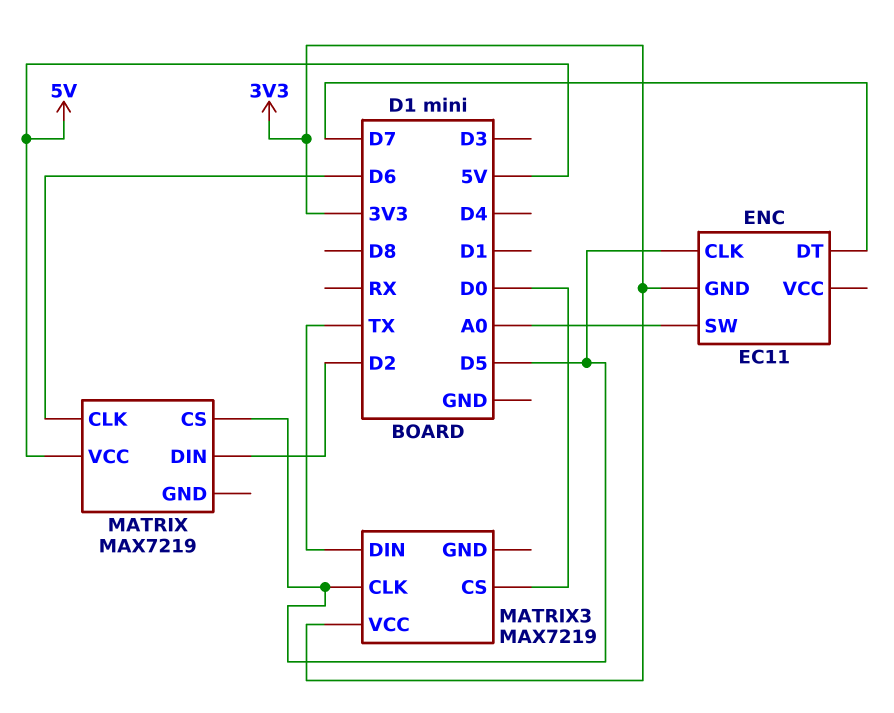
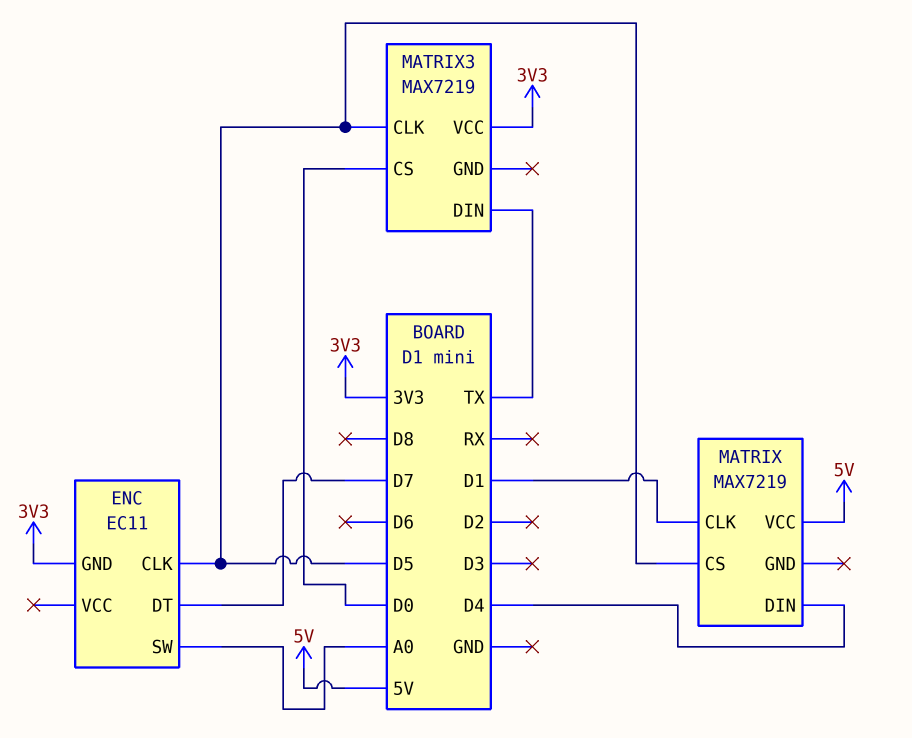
MATRIX pin CLK: D6 -> D1
MATRIX pin DIN: D2 -> D4

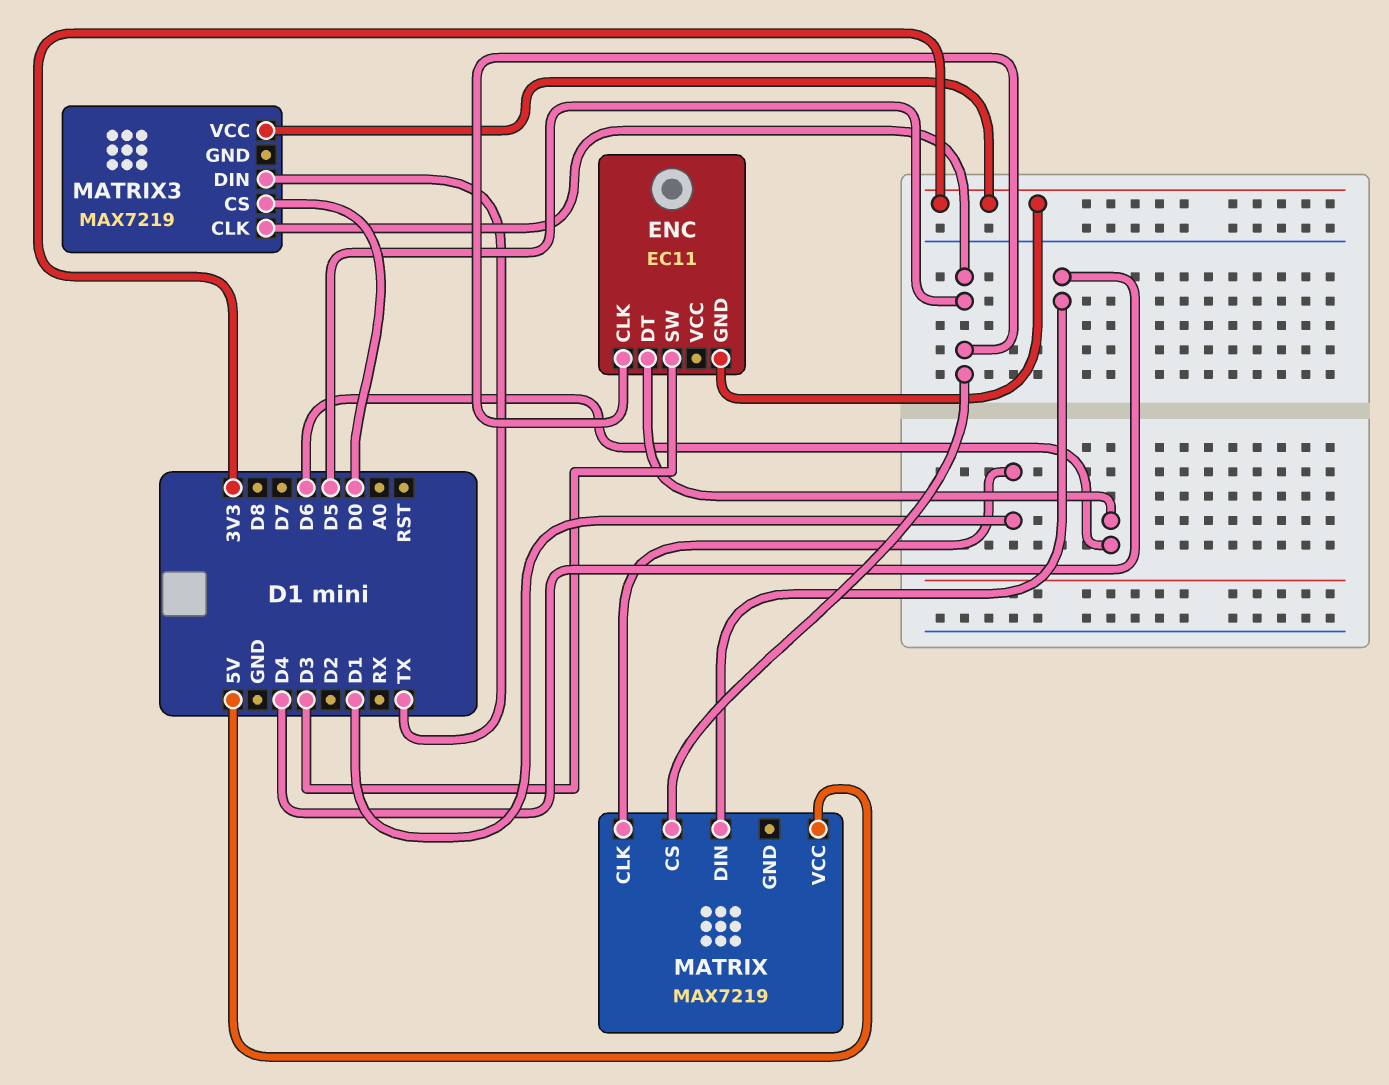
ENC pin DT: D7 -> D6
ENC pin SW: A0 -> D3

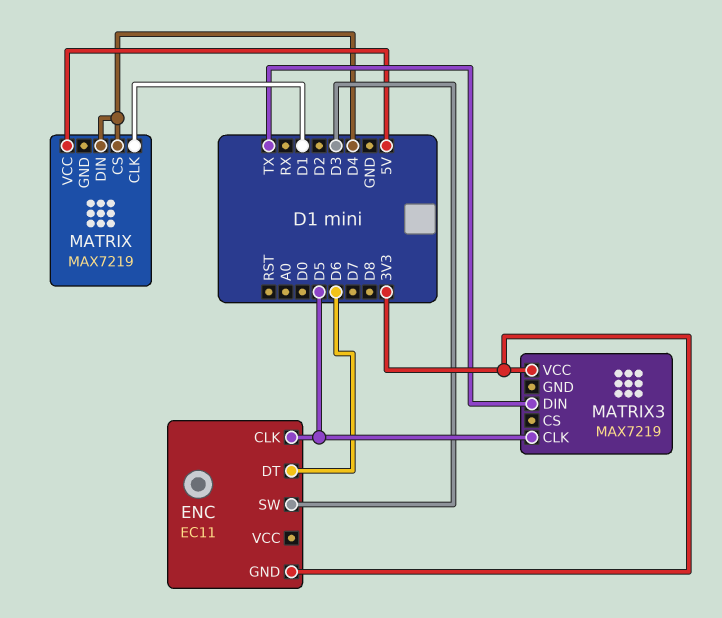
MATRIX pin CS: D5 -> D4
MATRIX3 pin CS: D0 -> none

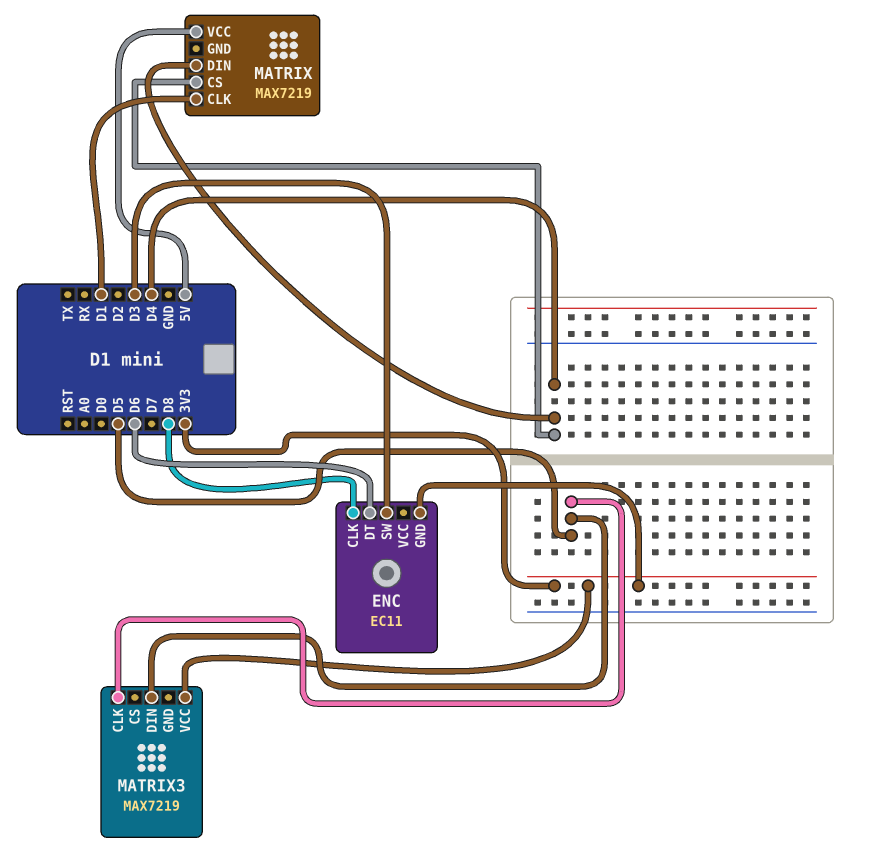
ENC pin CLK: D5 -> D8
MATRIX3 pin DIN: TX -> D5

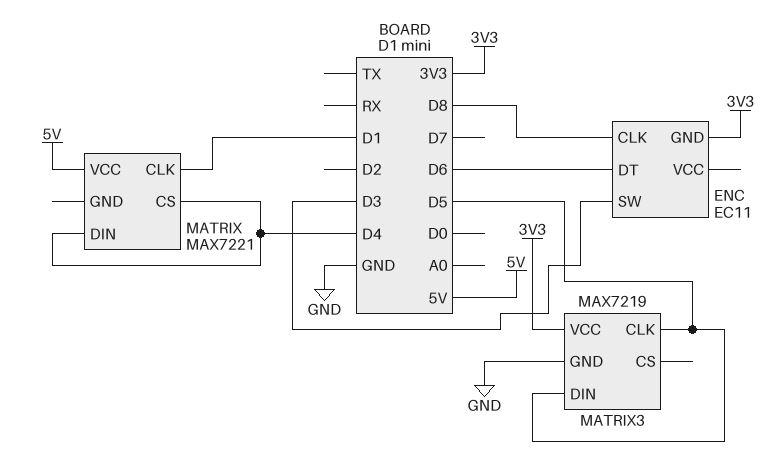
MATRIX: MAX7219 -> MAX7221
MATRIX3 pin GND: none -> GND

